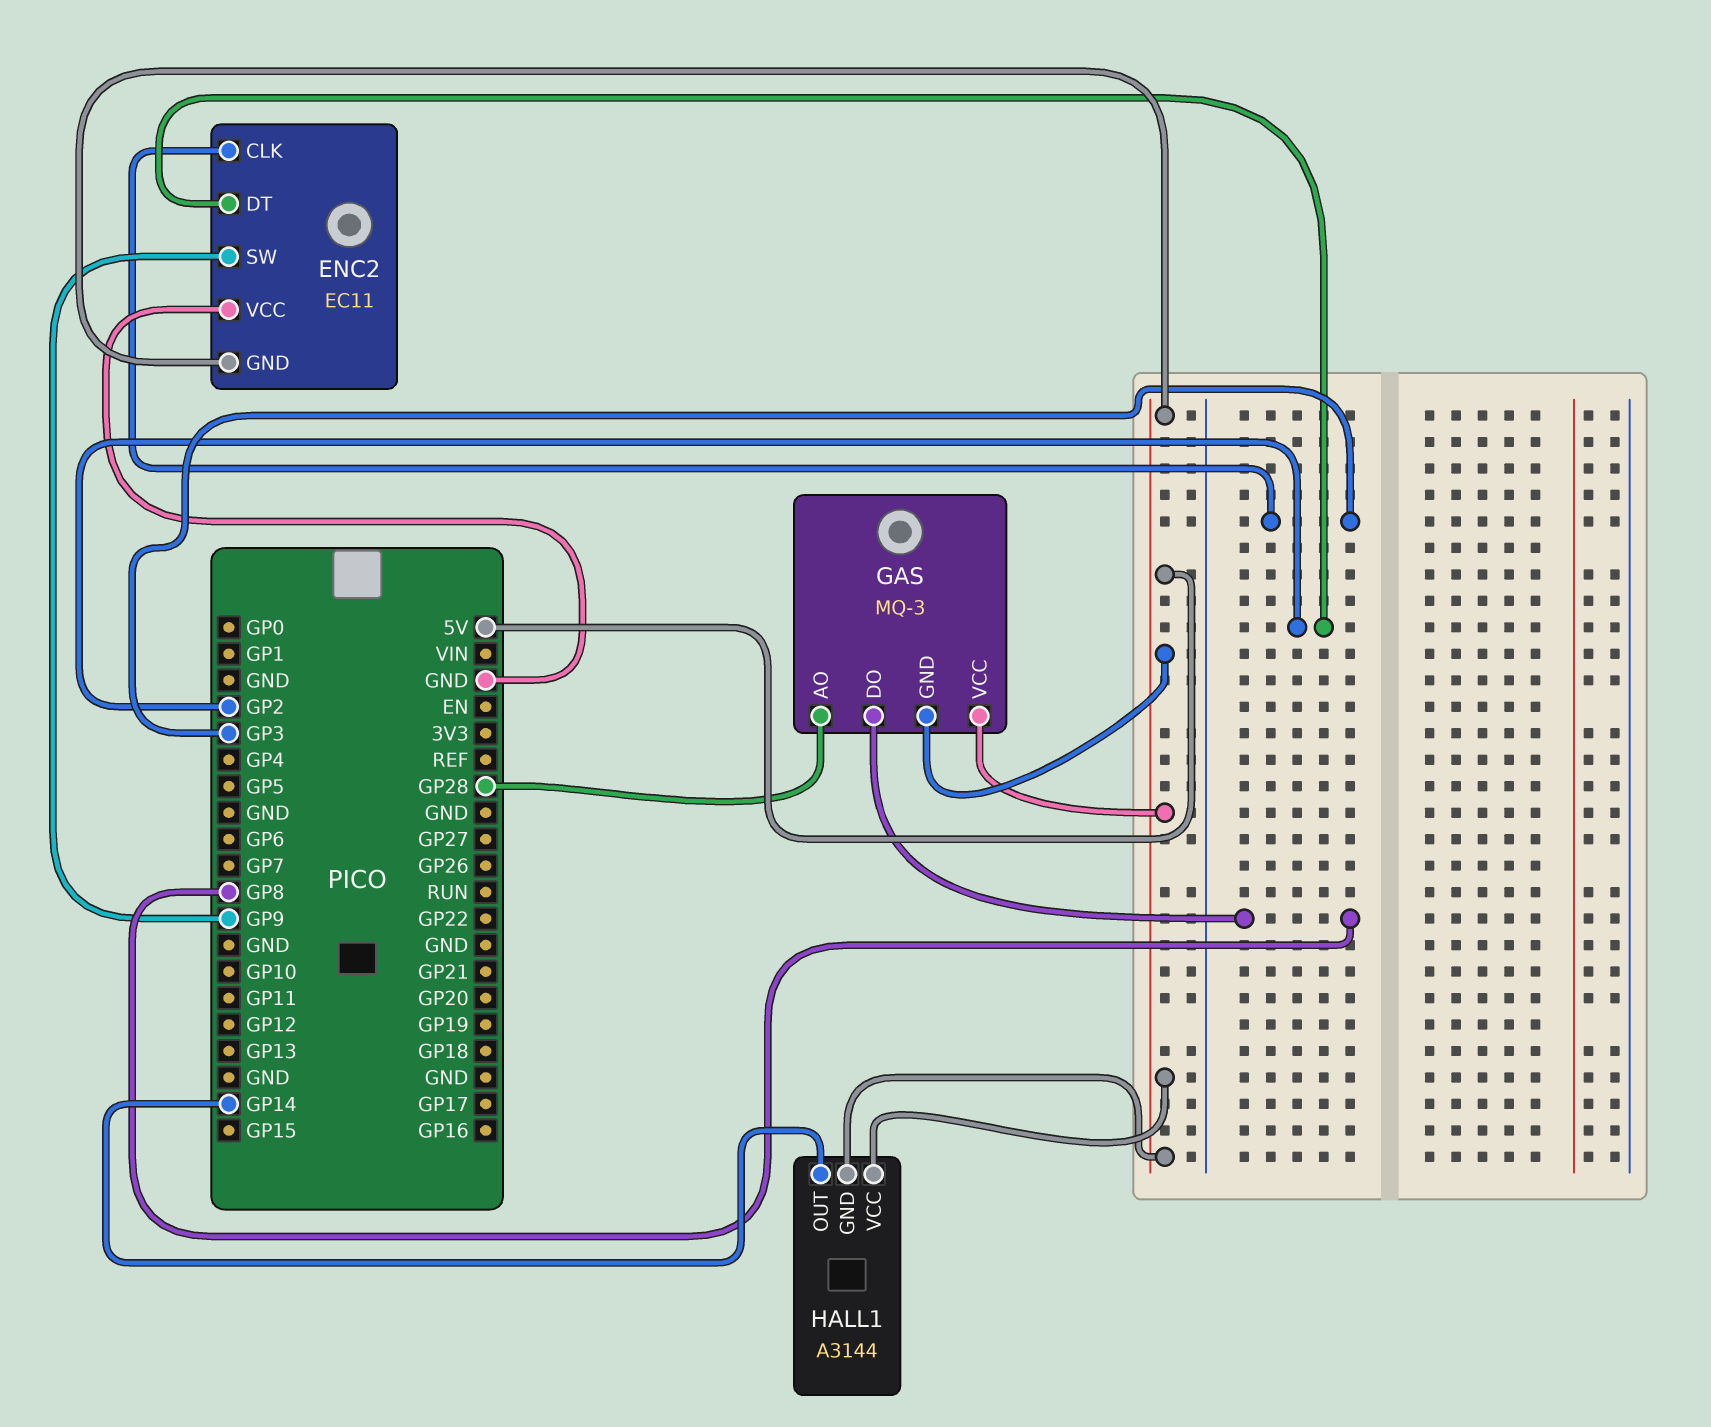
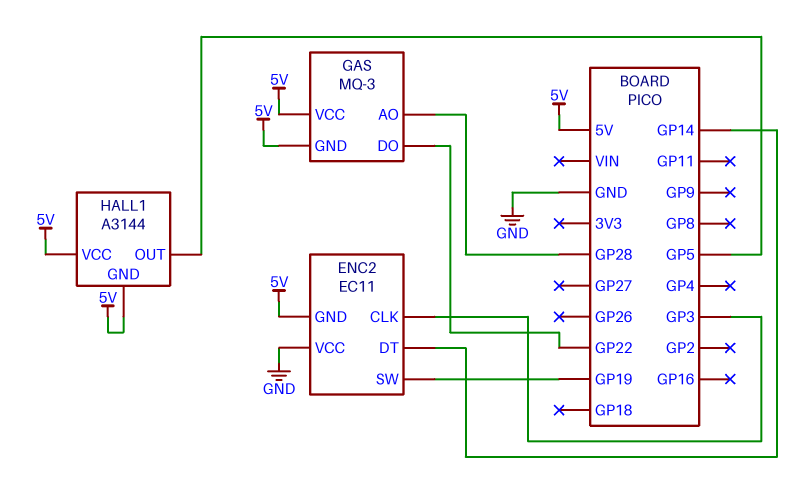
ENC2 pin DT: GP2 -> GP14
ENC2 pin SW: GP9 -> GP19
GAS pin DO: GP8 -> GP22
HALL1 pin OUT: GP14 -> GP5

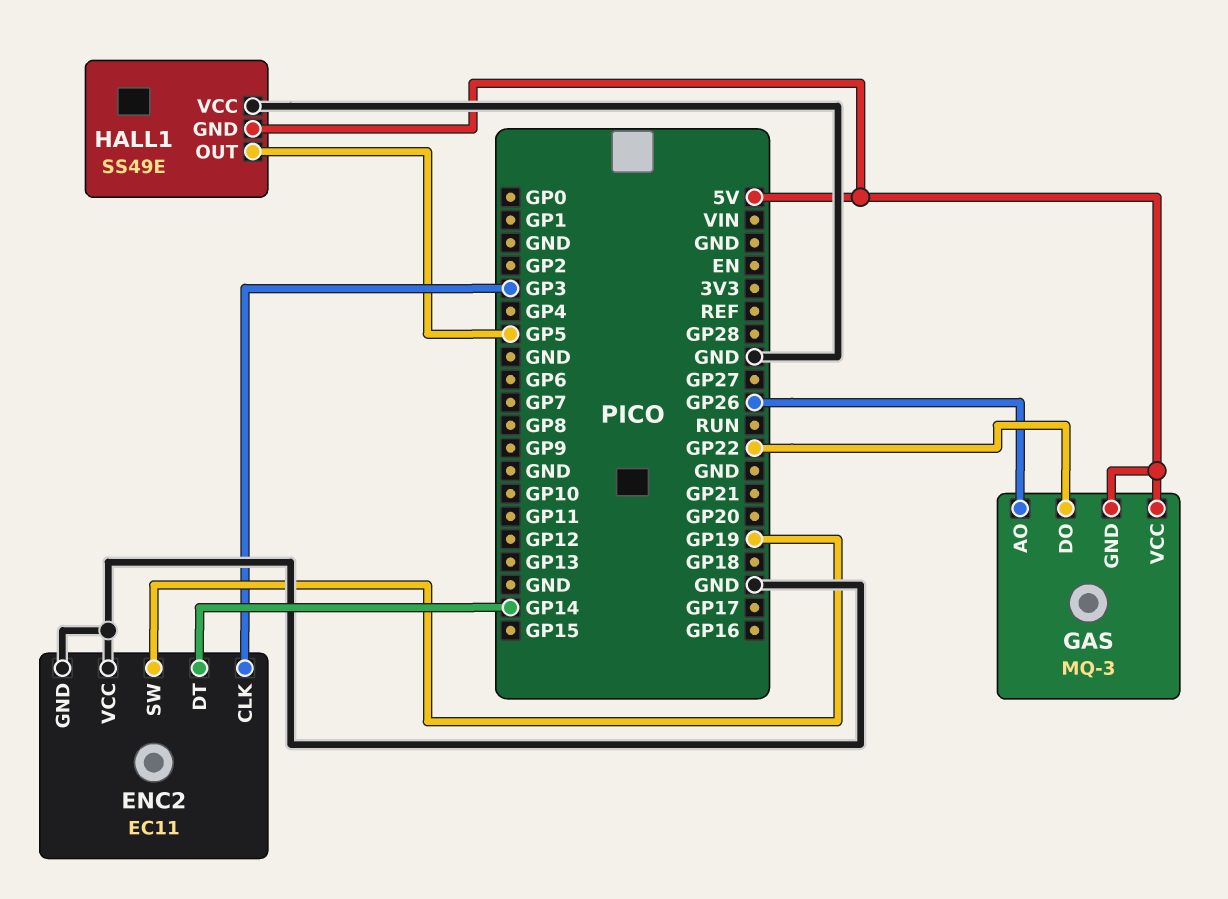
ENC2 pin GND: 5V -> GND
GAS pin AO: GP28 -> GP26
HALL1: A3144 -> SS49E
HALL1 pin VCC: 5V -> GND

